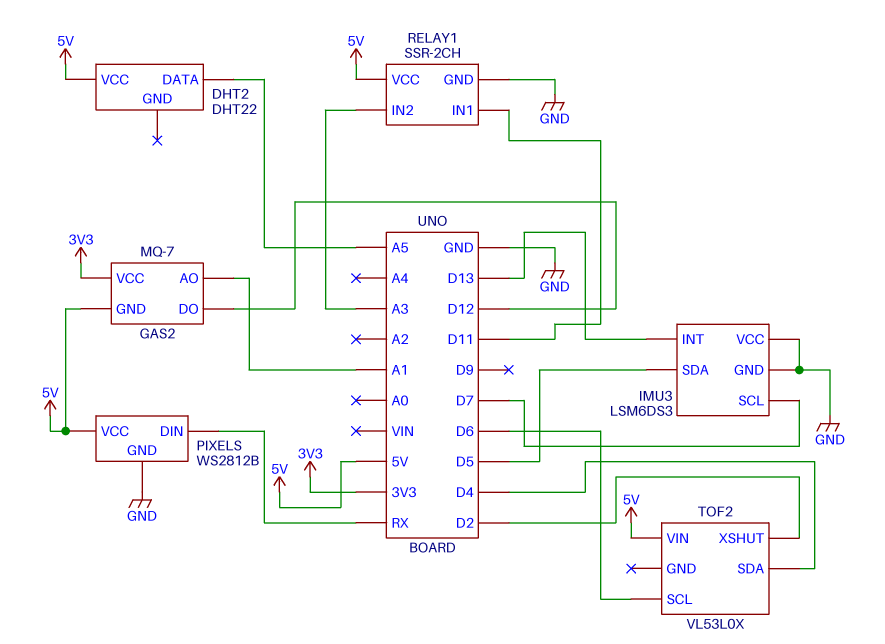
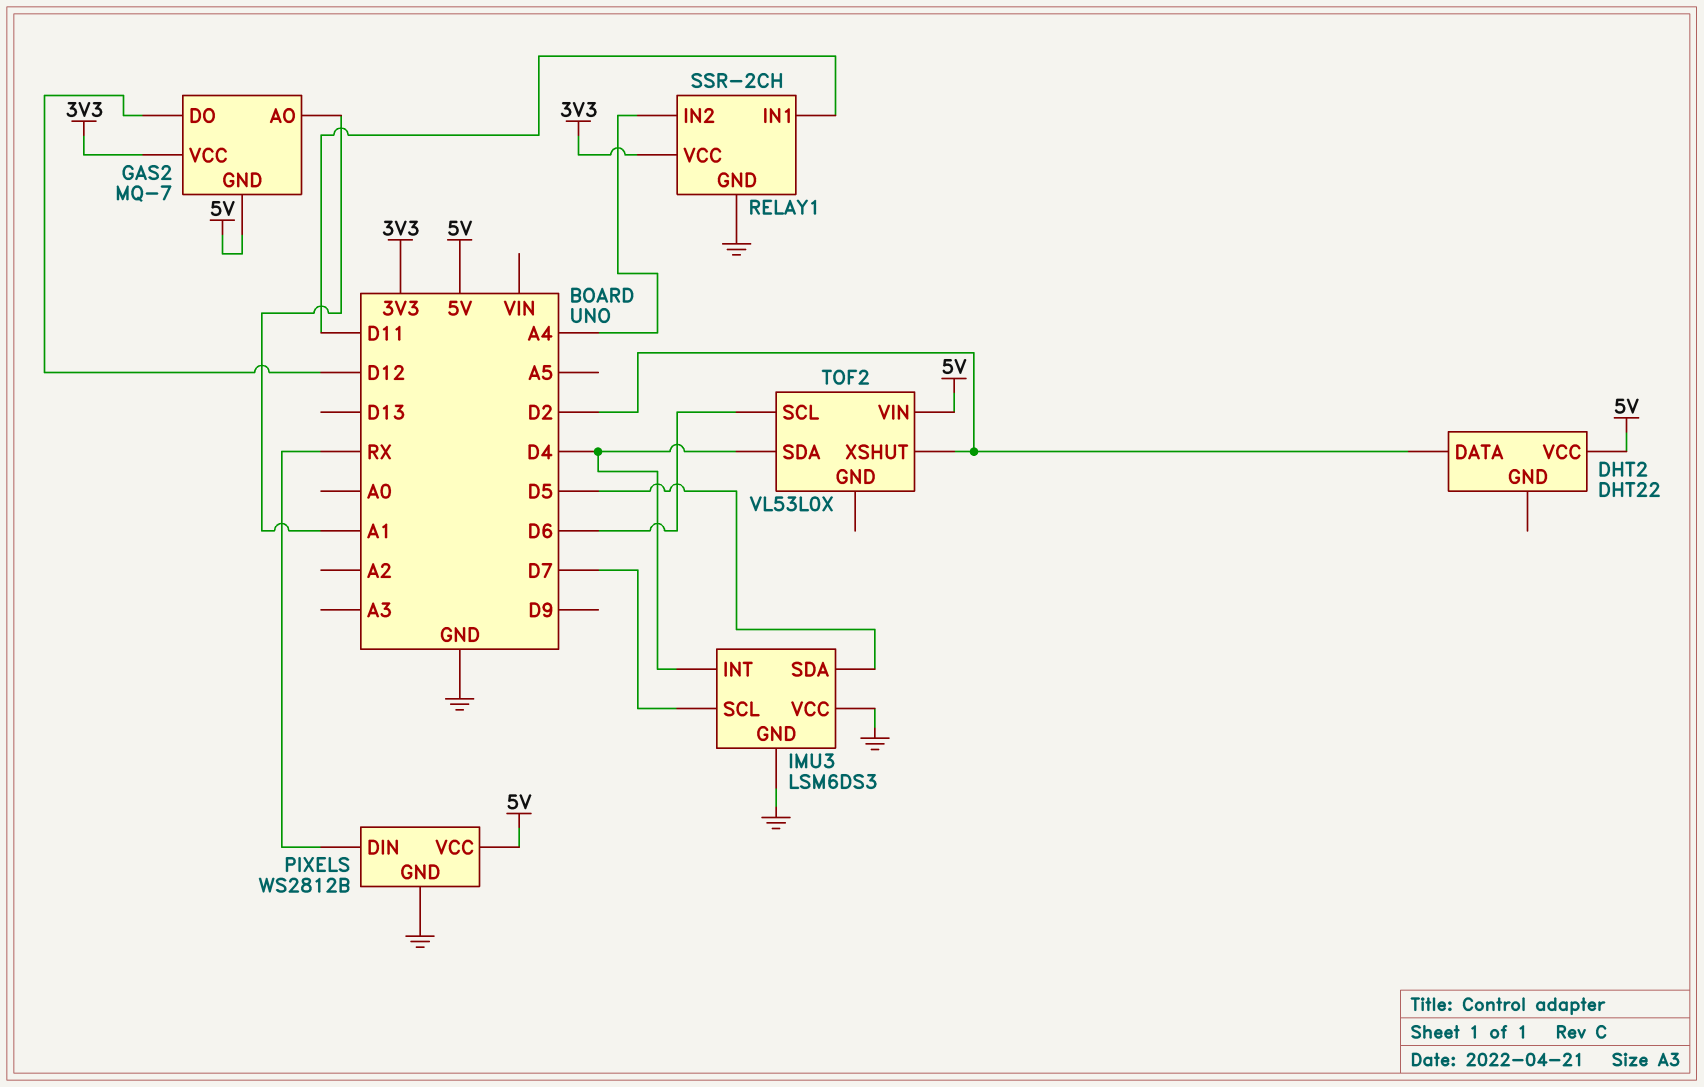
DHT2 pin DATA: A5 -> D2
IMU3 pin INT: D13 -> D4
RELAY1 pin IN2: A3 -> A4
RELAY1 pin VCC: 5V -> 3V3

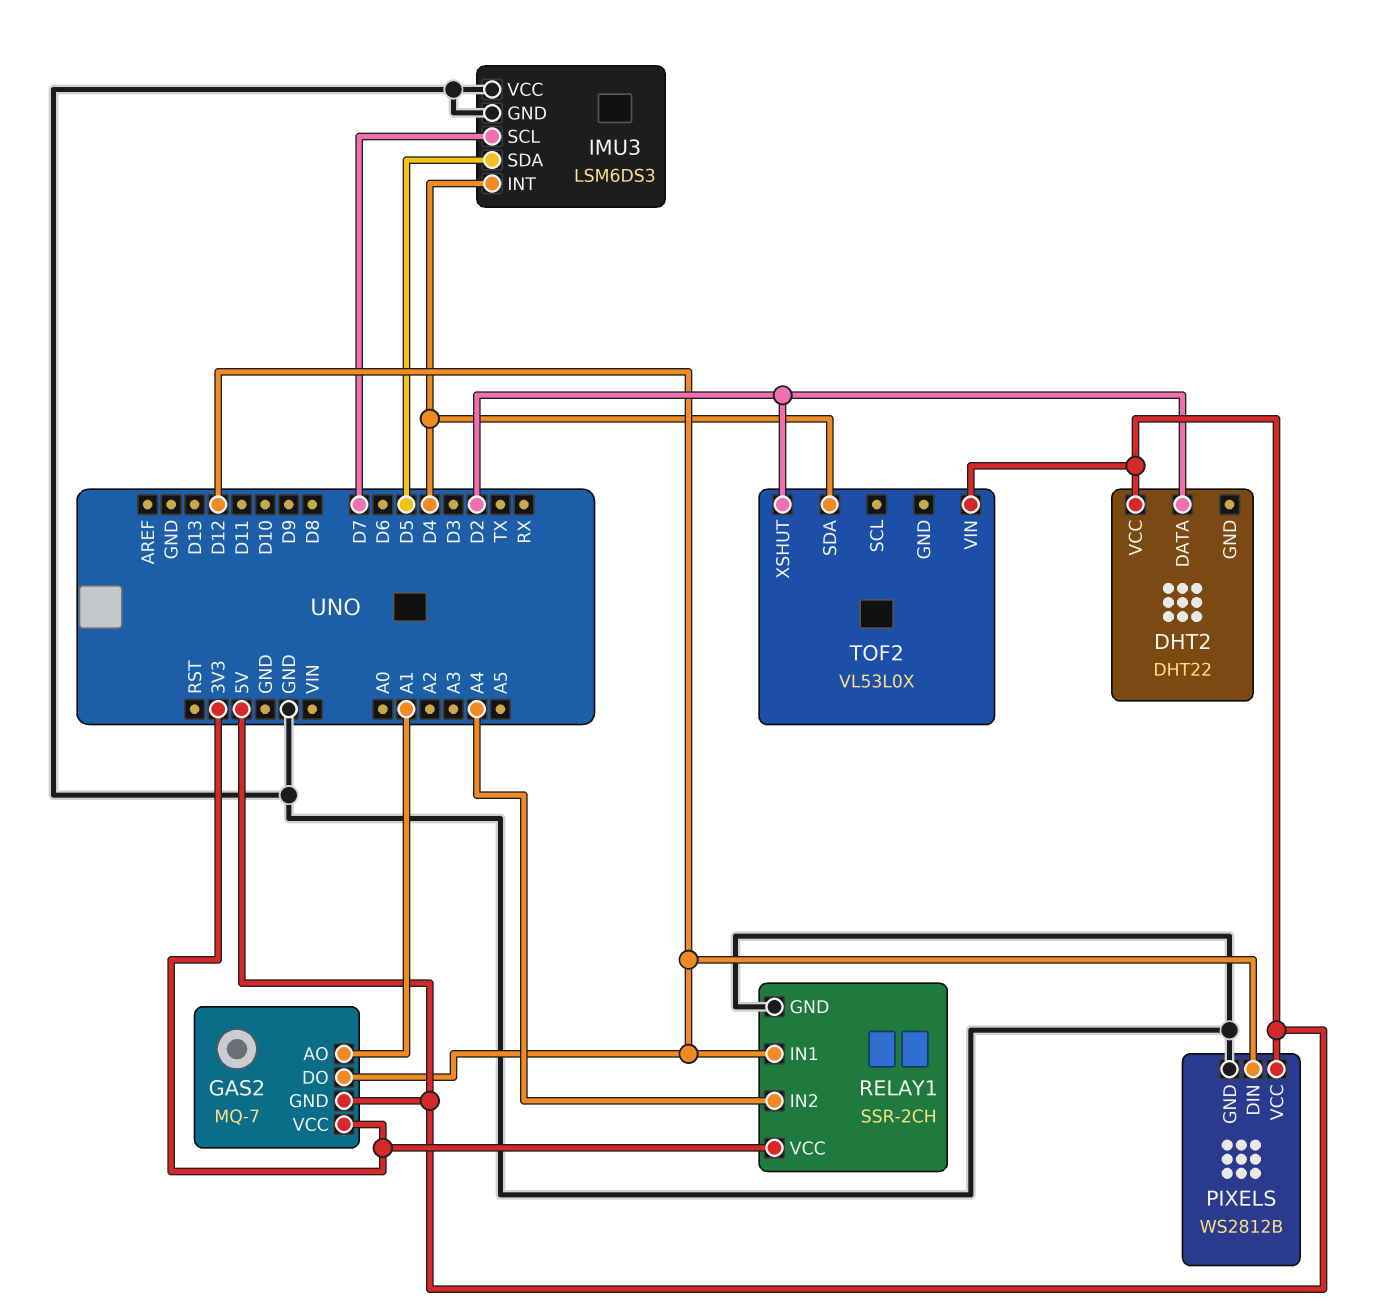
PIXELS pin DIN: RX -> D12
RELAY1 pin IN1: D11 -> D12
TOF2 pin SCL: D6 -> none

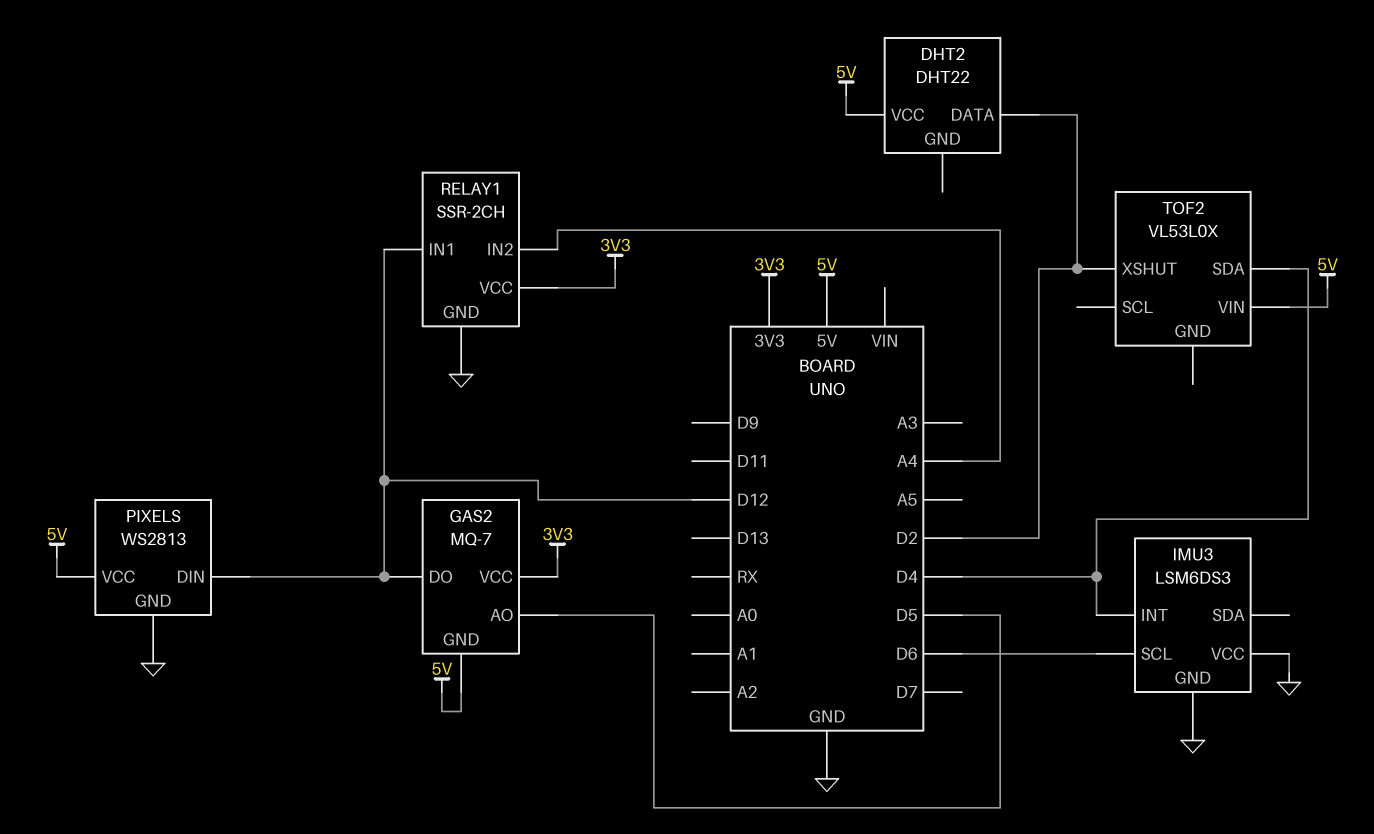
GAS2 pin AO: A1 -> D5
IMU3 pin SCL: D7 -> D6
IMU3 pin SDA: D5 -> none
PIXELS: WS2812B -> WS2813

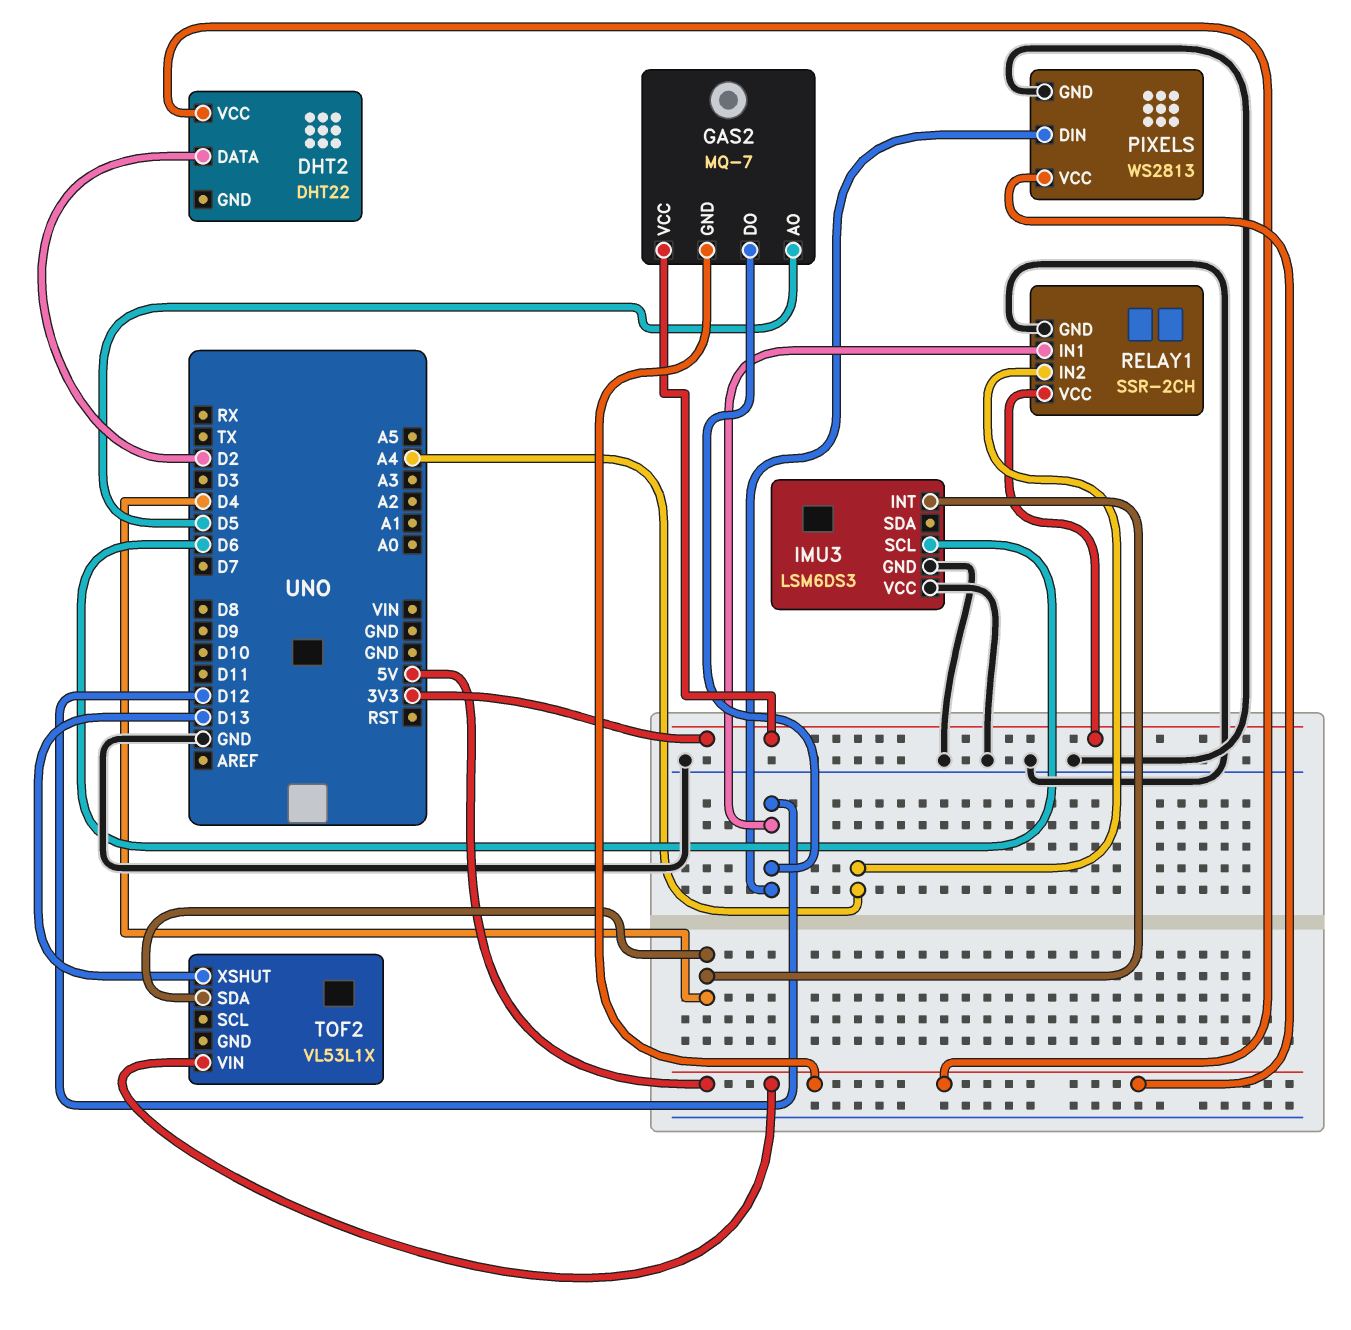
TOF2: VL53L0X -> VL53L1X
TOF2 pin XSHUT: D2 -> D13

